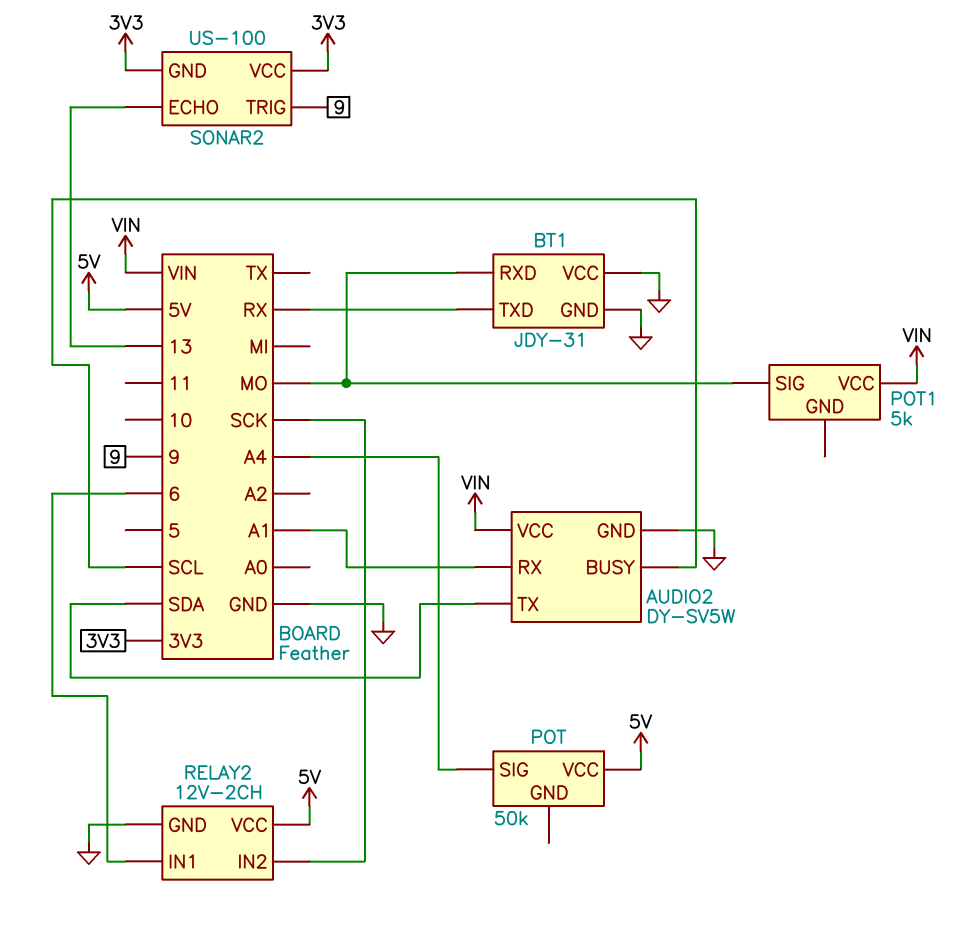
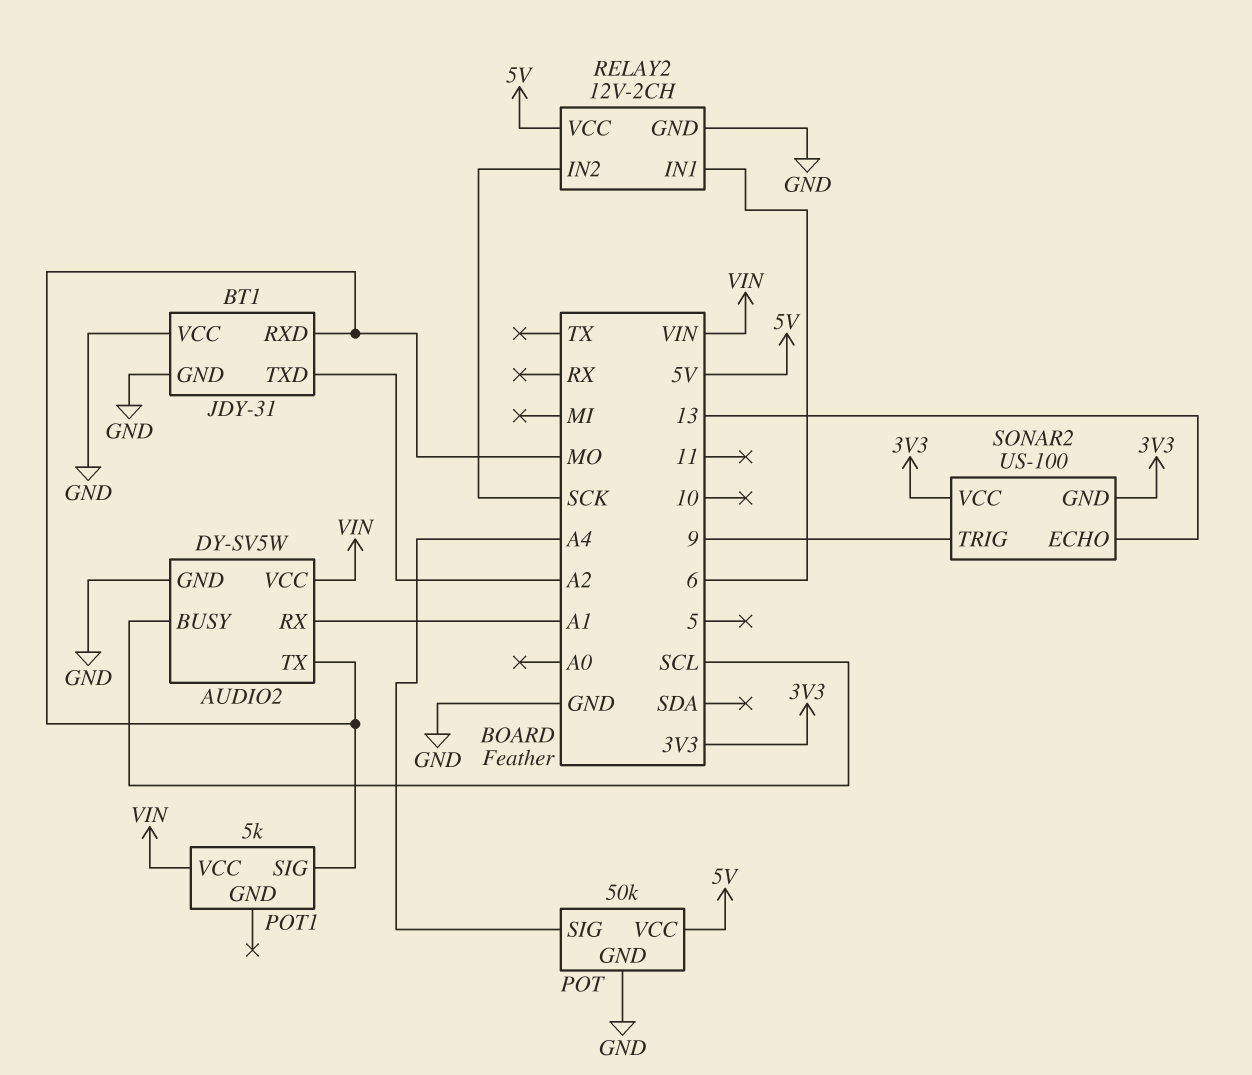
AUDIO2 pin TX: SDA -> MO
BT1 pin TXD: RX -> A2
POT pin GND: none -> GND

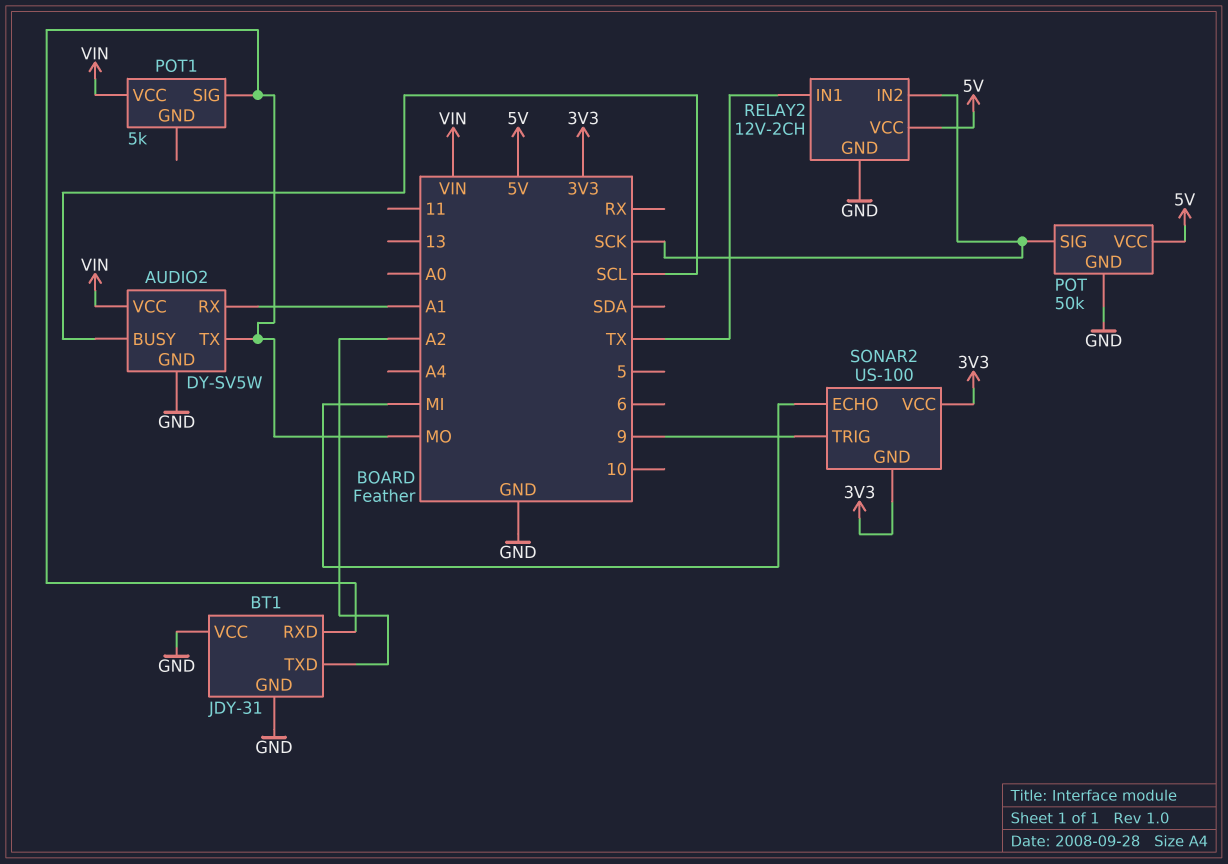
POT pin SIG: A4 -> SCK
RELAY2 pin IN1: 6 -> TX
SONAR2 pin ECHO: 13 -> MI

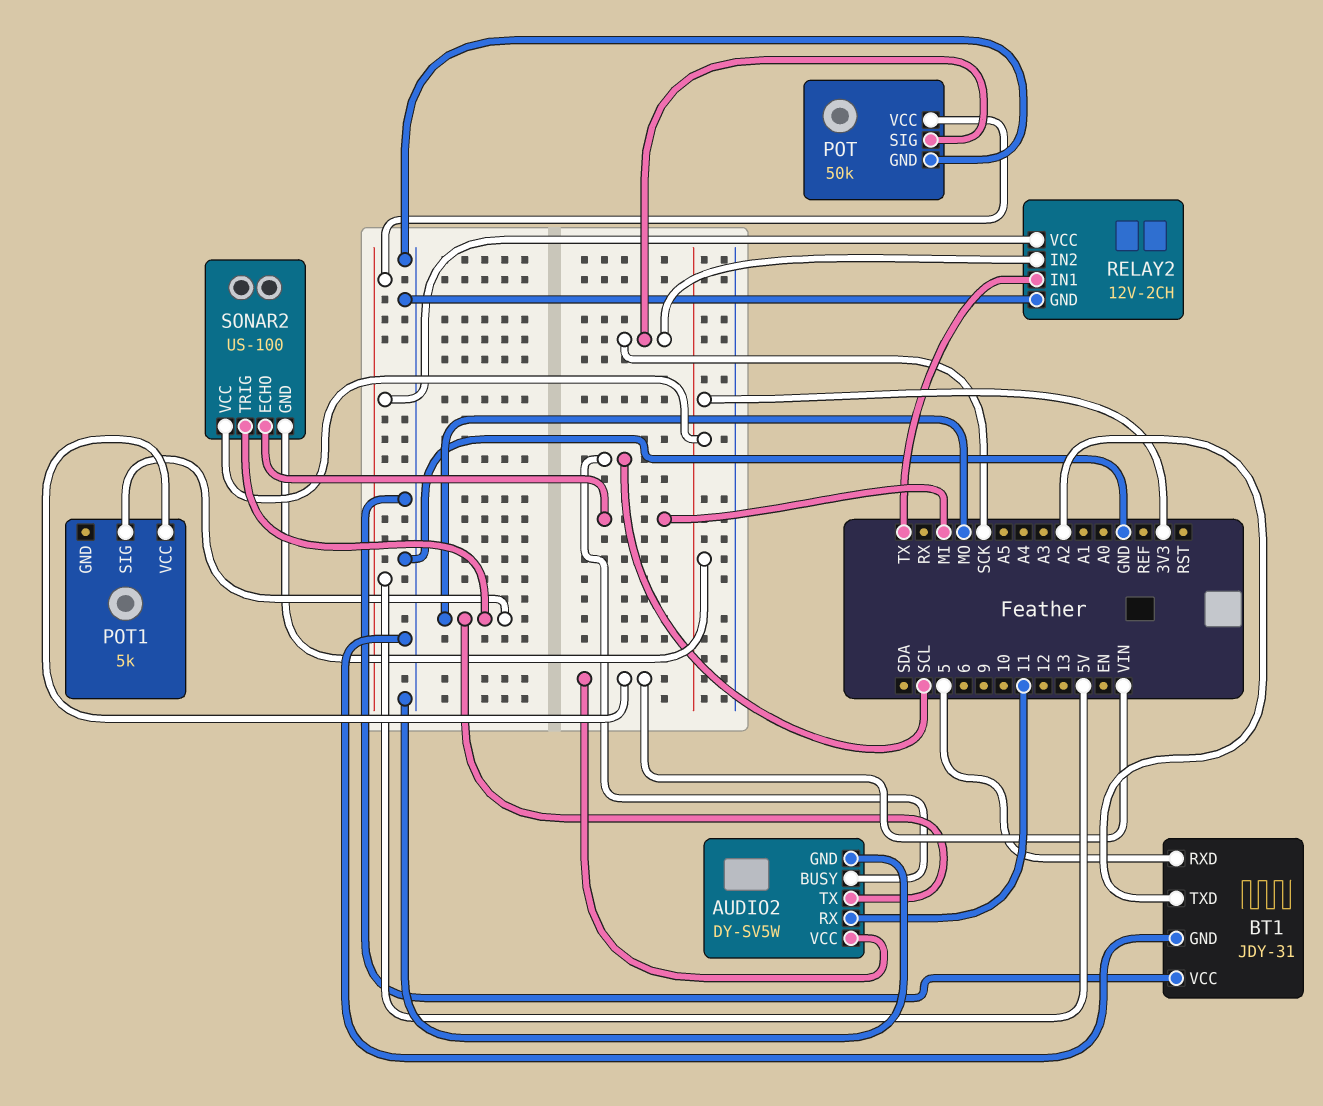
AUDIO2 pin RX: A1 -> 11
BT1 pin RXD: MO -> 5
SONAR2 pin TRIG: 9 -> MO

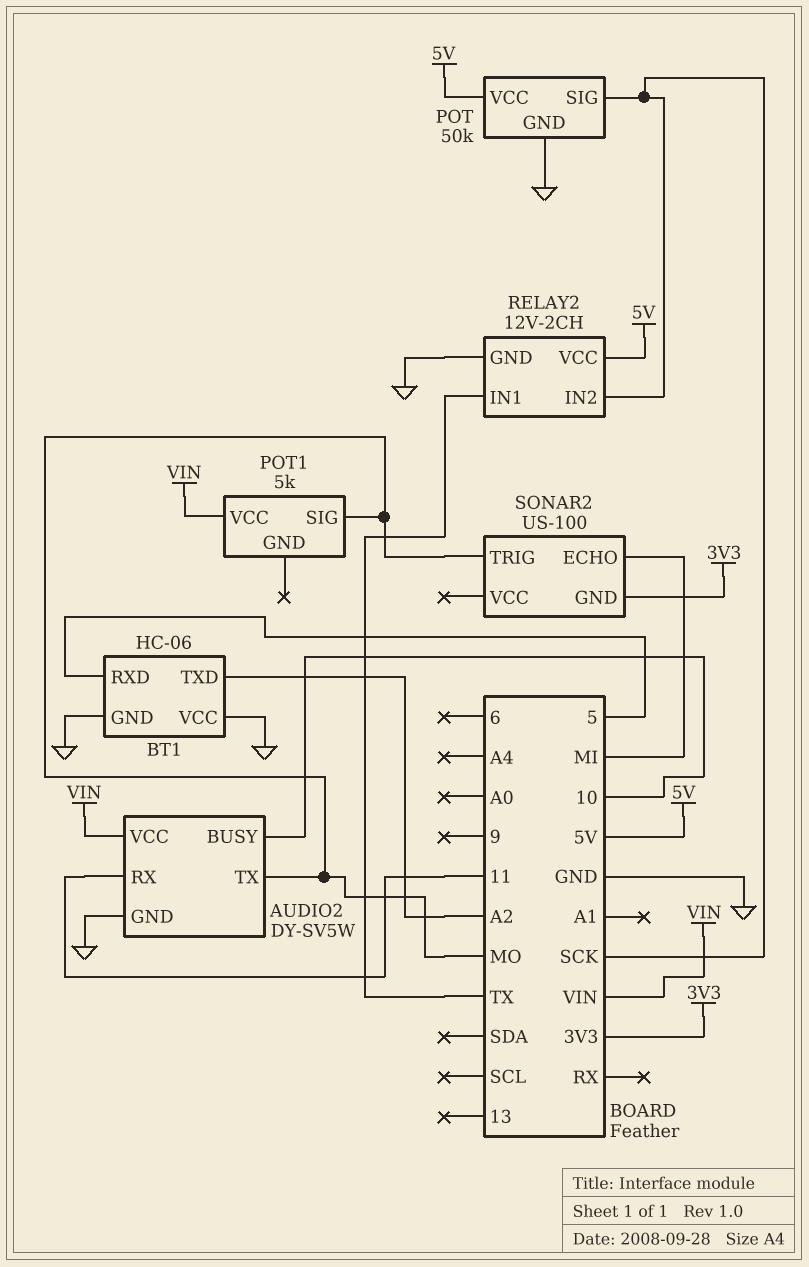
AUDIO2 pin BUSY: SCL -> 10
BT1: JDY-31 -> HC-06
SONAR2 pin VCC: 3V3 -> none

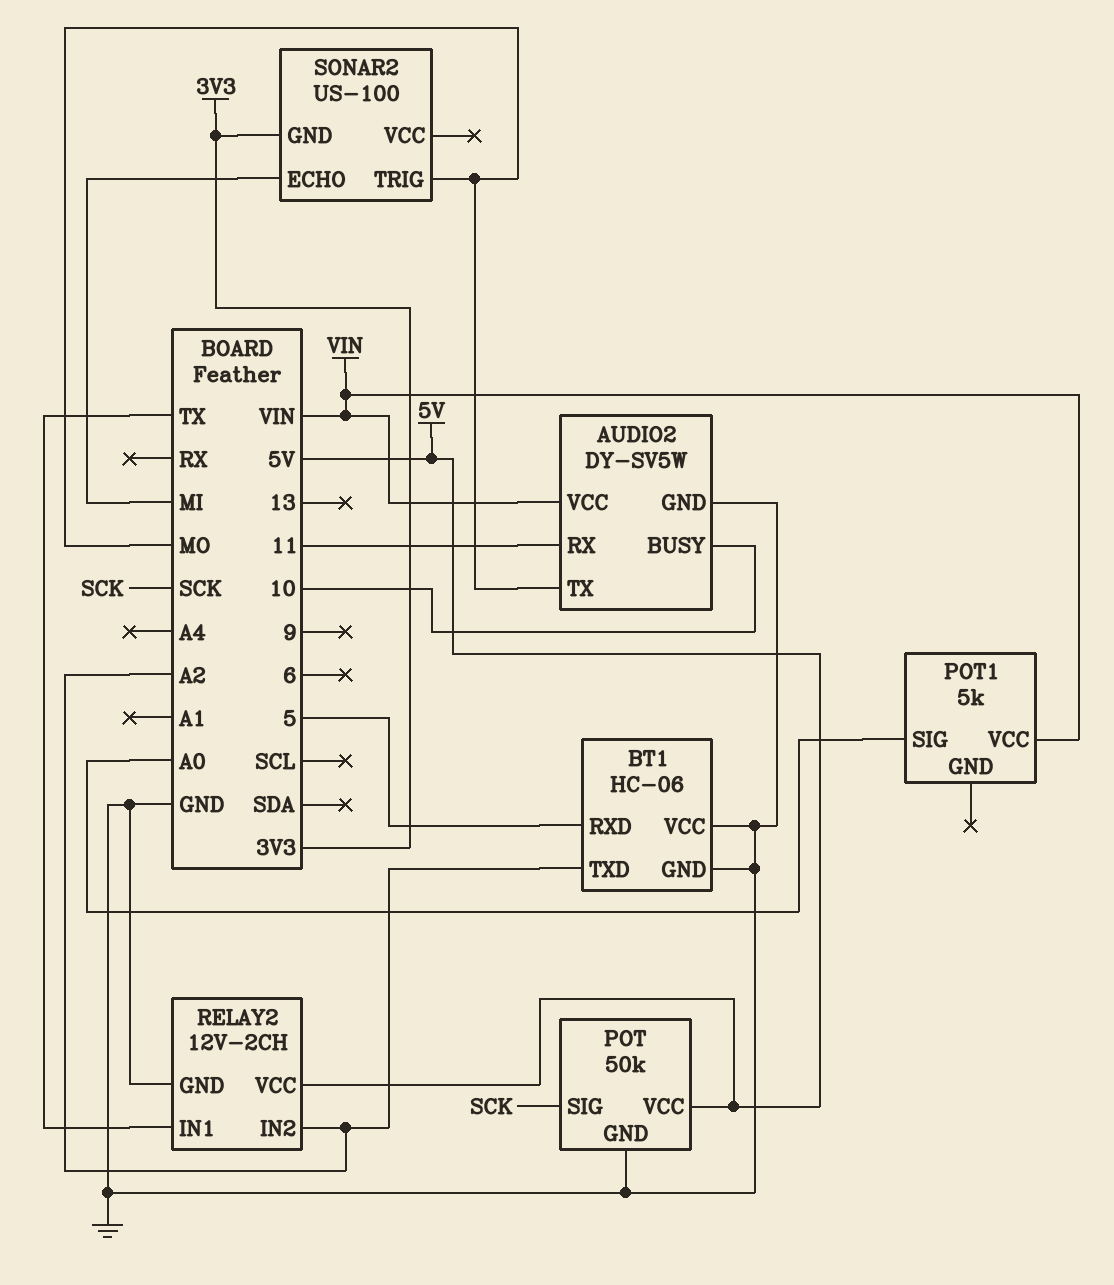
POT1 pin SIG: MO -> A0
RELAY2 pin IN2: SCK -> A2

